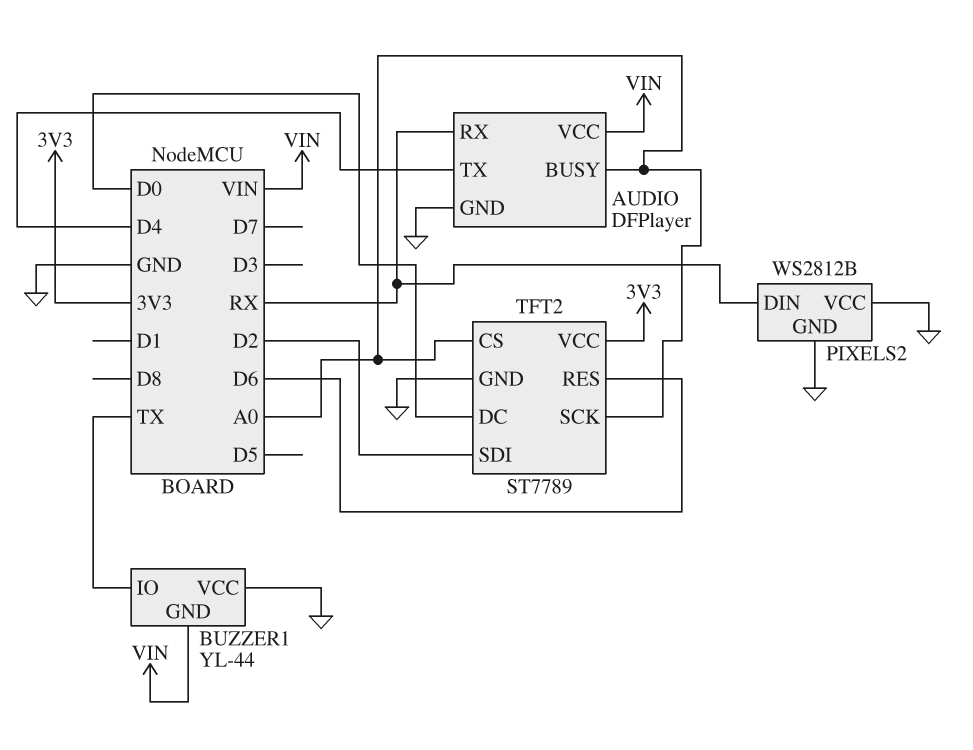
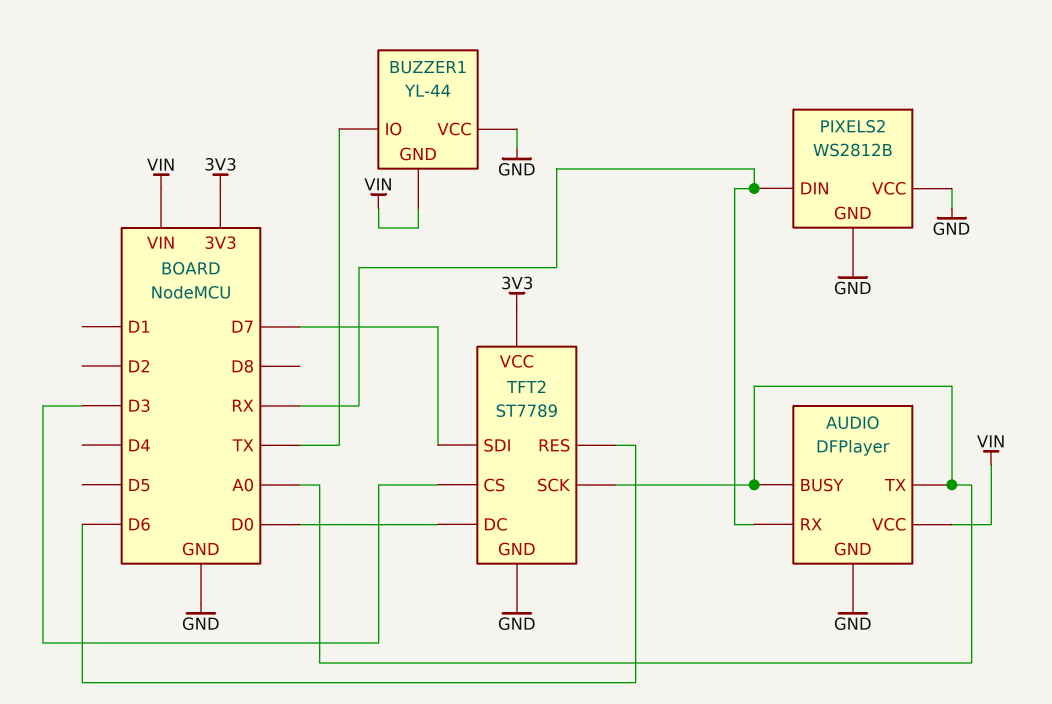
AUDIO pin TX: D4 -> A0
TFT2 pin CS: A0 -> D3
TFT2 pin SDI: D2 -> D7

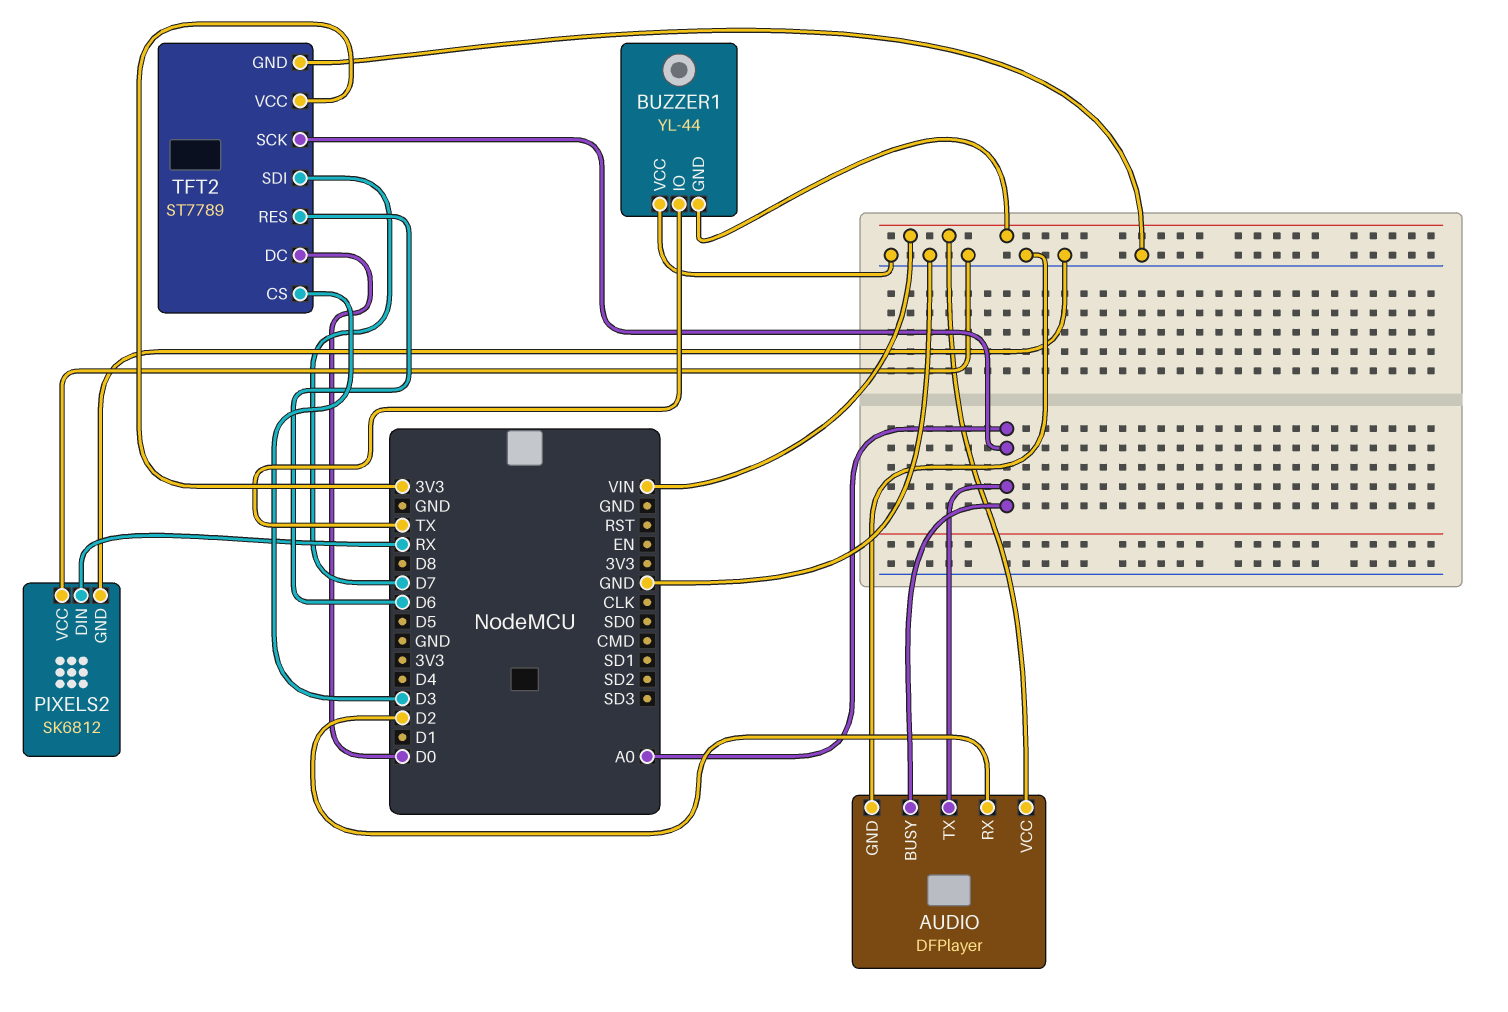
AUDIO pin RX: RX -> D2
PIXELS2: WS2812B -> SK6812

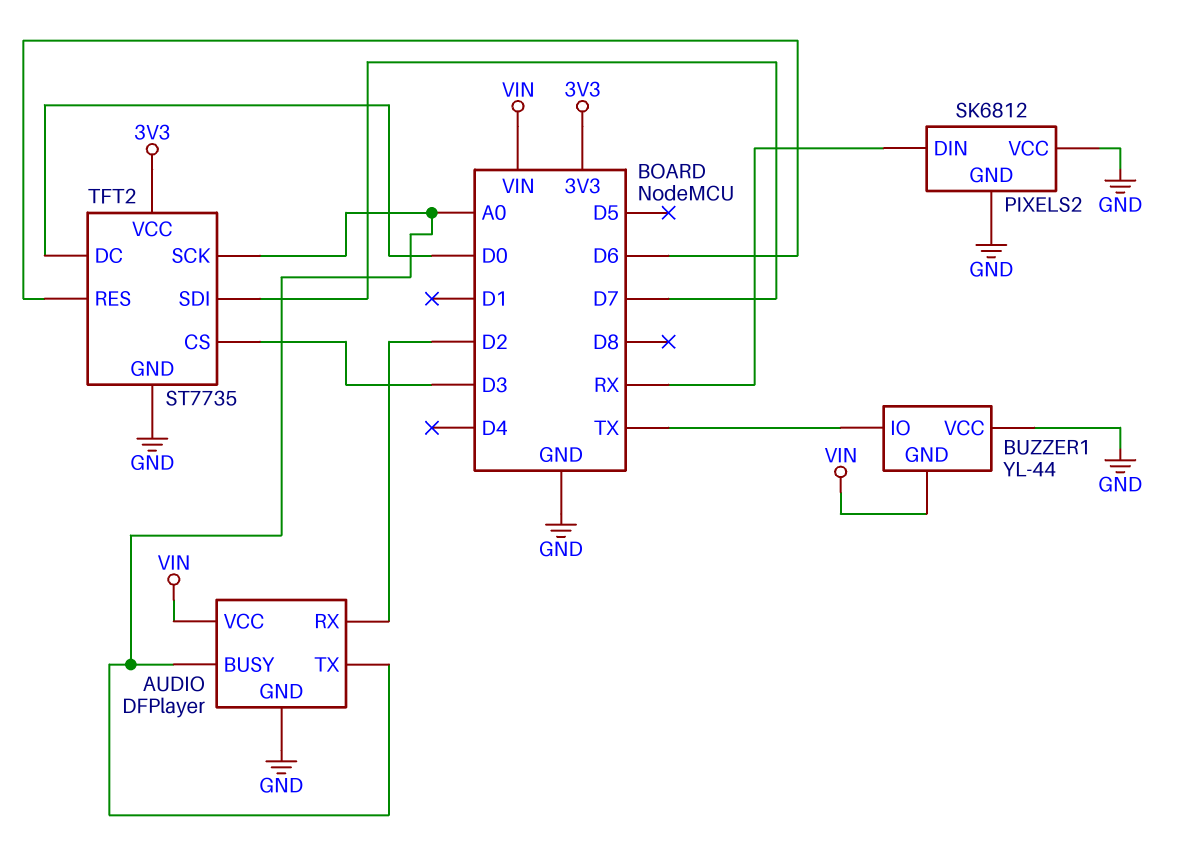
TFT2: ST7789 -> ST7735

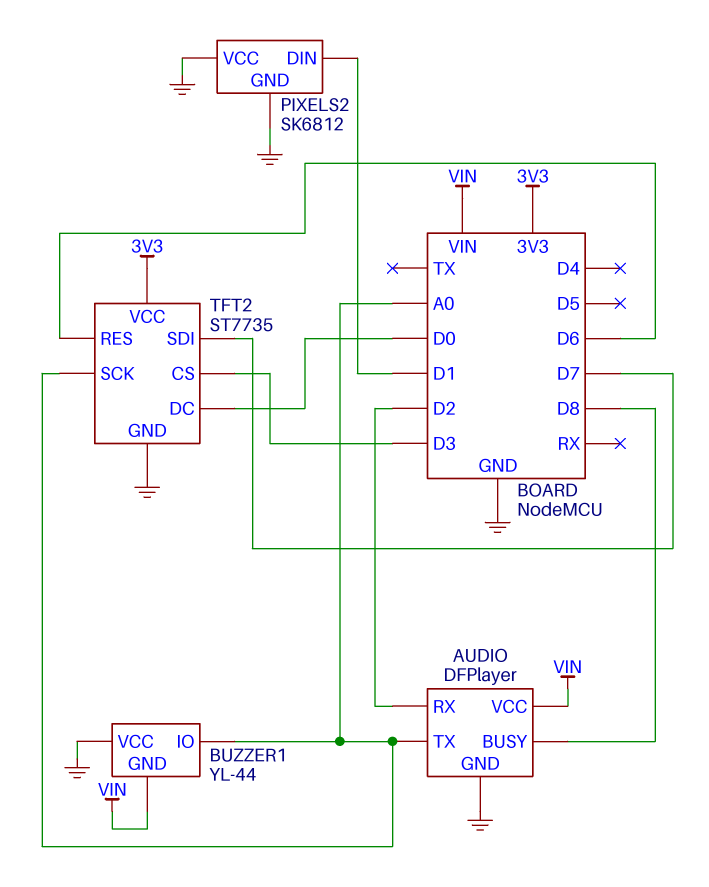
AUDIO pin BUSY: A0 -> D8
BUZZER1 pin IO: TX -> A0
PIXELS2 pin DIN: RX -> D1

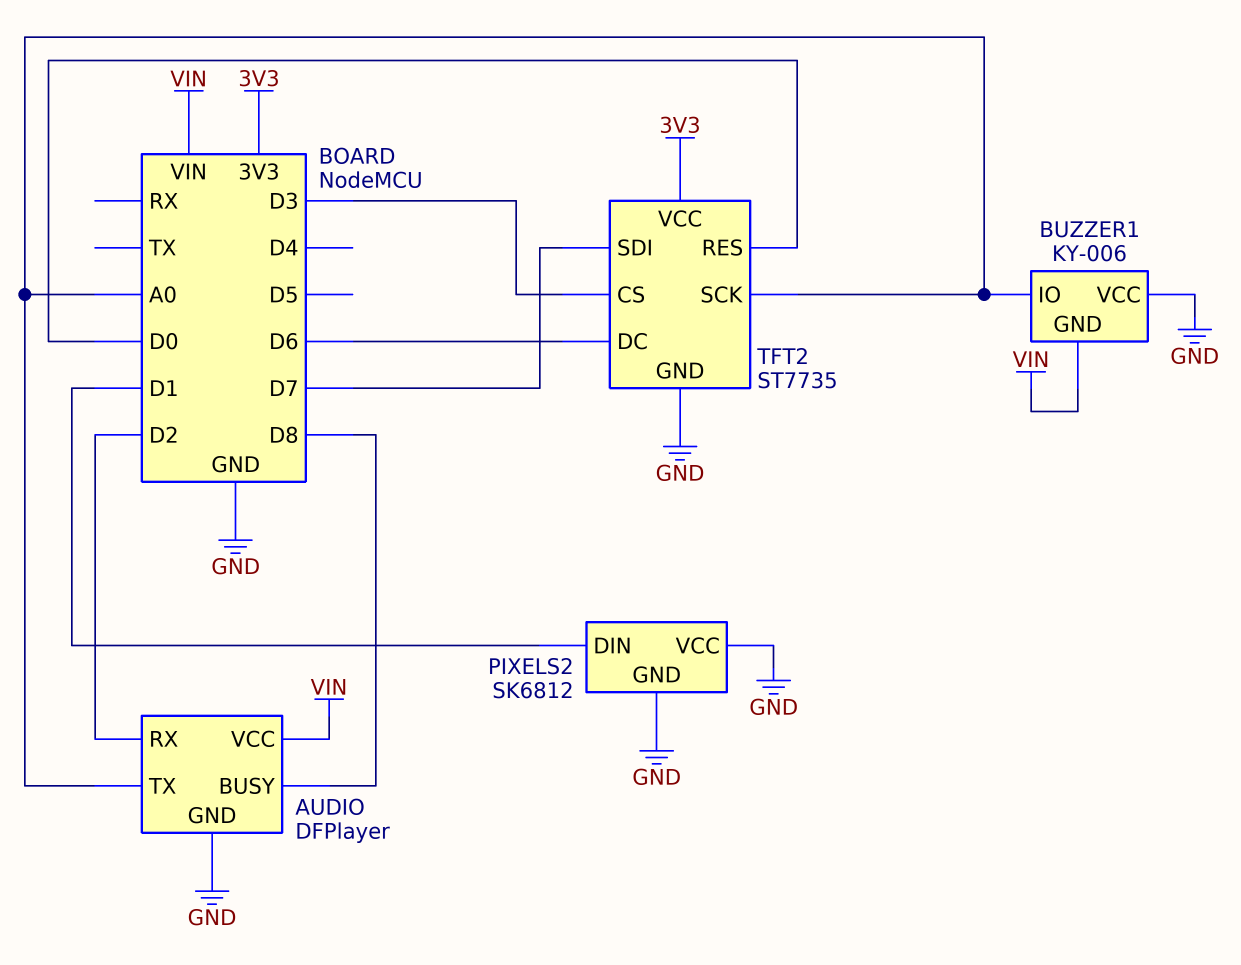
BUZZER1: YL-44 -> KY-006
TFT2 pin DC: D0 -> D6
TFT2 pin RES: D6 -> D0

